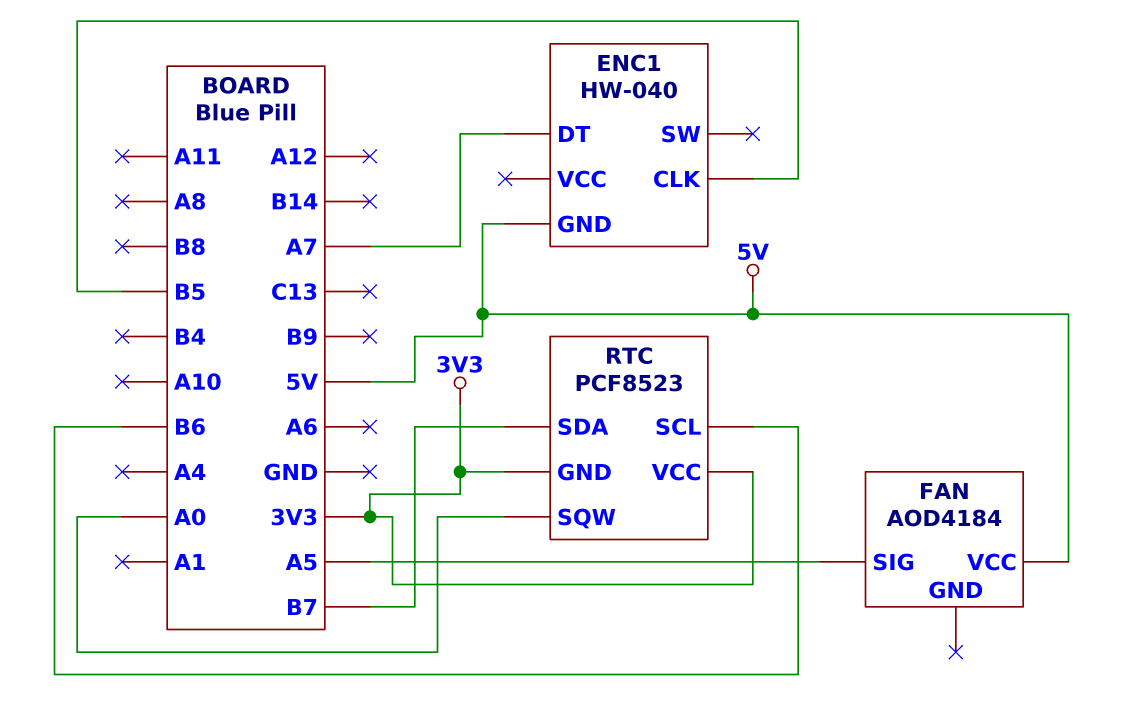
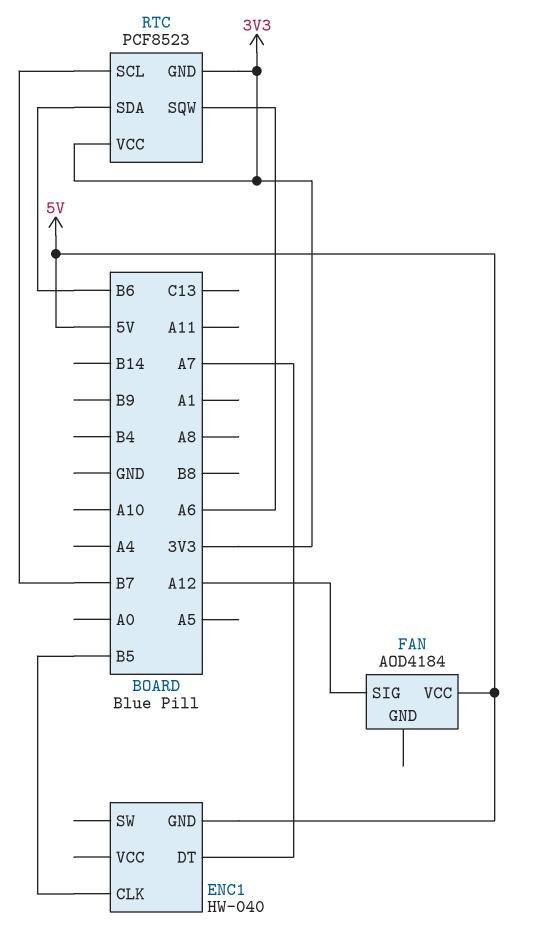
FAN pin SIG: A5 -> A12
RTC pin SCL: B6 -> B7
RTC pin SDA: B7 -> B6
RTC pin SQW: A0 -> A6

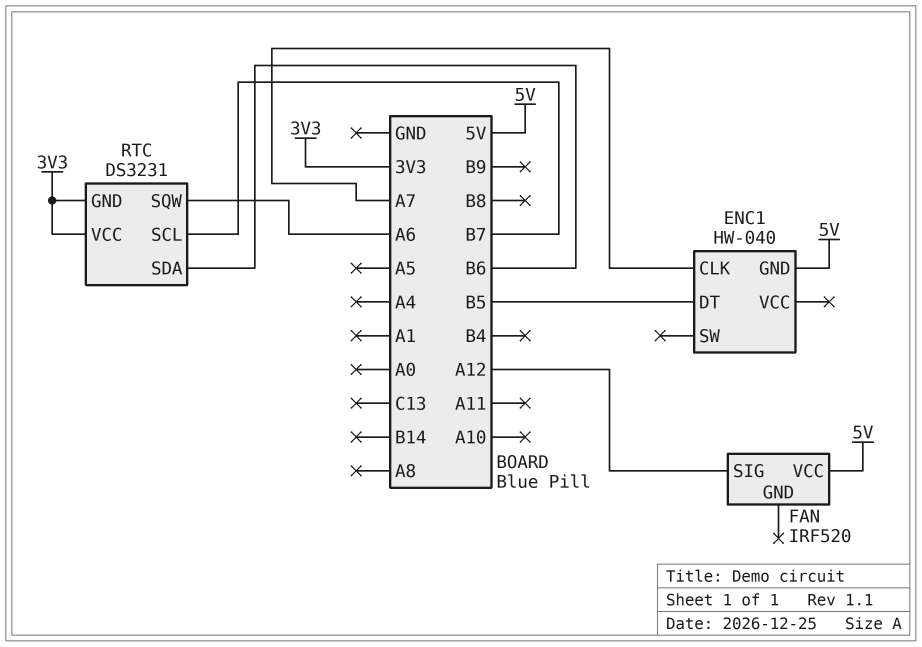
ENC1 pin CLK: B5 -> A7
ENC1 pin DT: A7 -> B5
FAN: AOD4184 -> IRF520
RTC: PCF8523 -> DS3231

